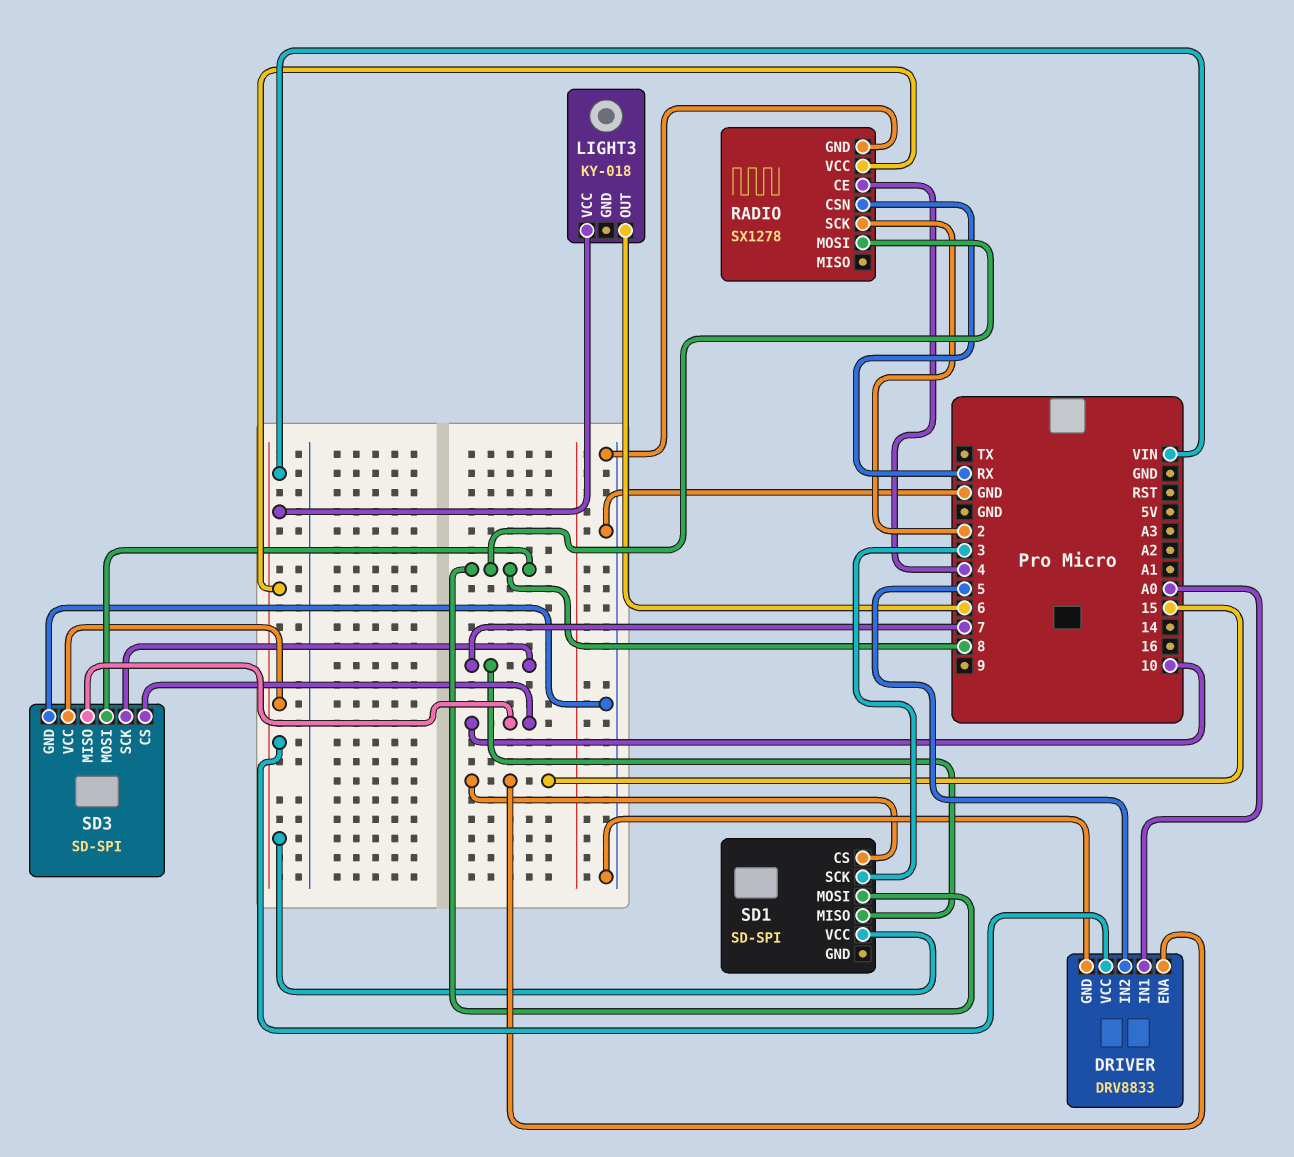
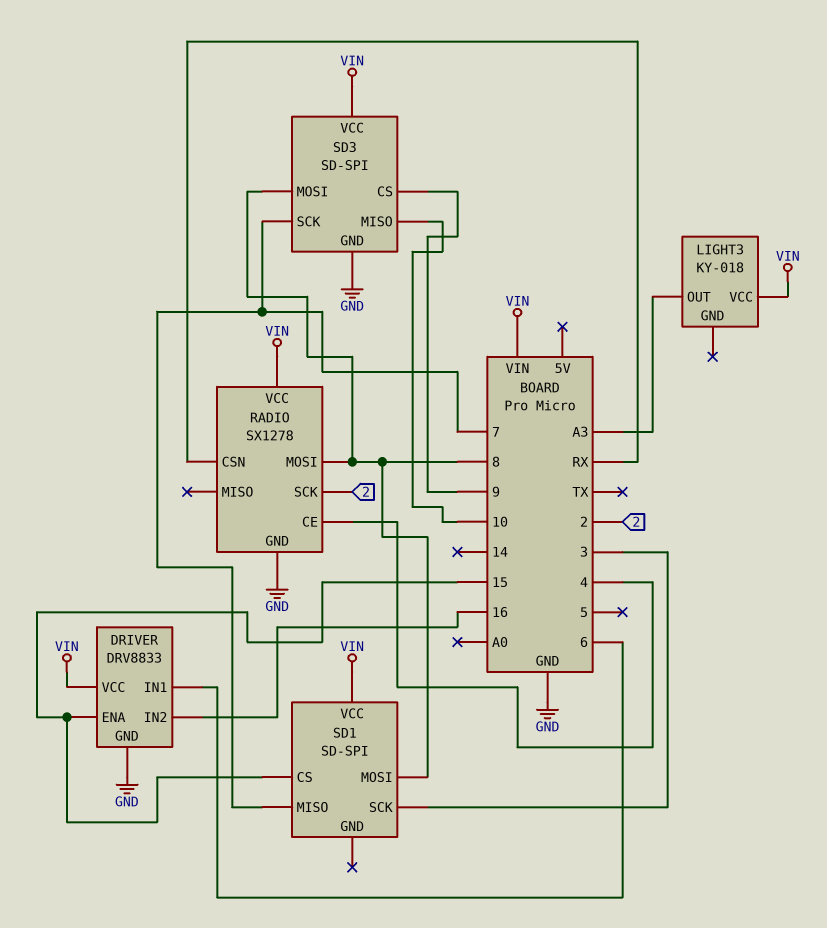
DRIVER pin IN1: A0 -> 6
DRIVER pin IN2: 5 -> 16
LIGHT3 pin OUT: 6 -> A3
SD3 pin CS: 10 -> 9

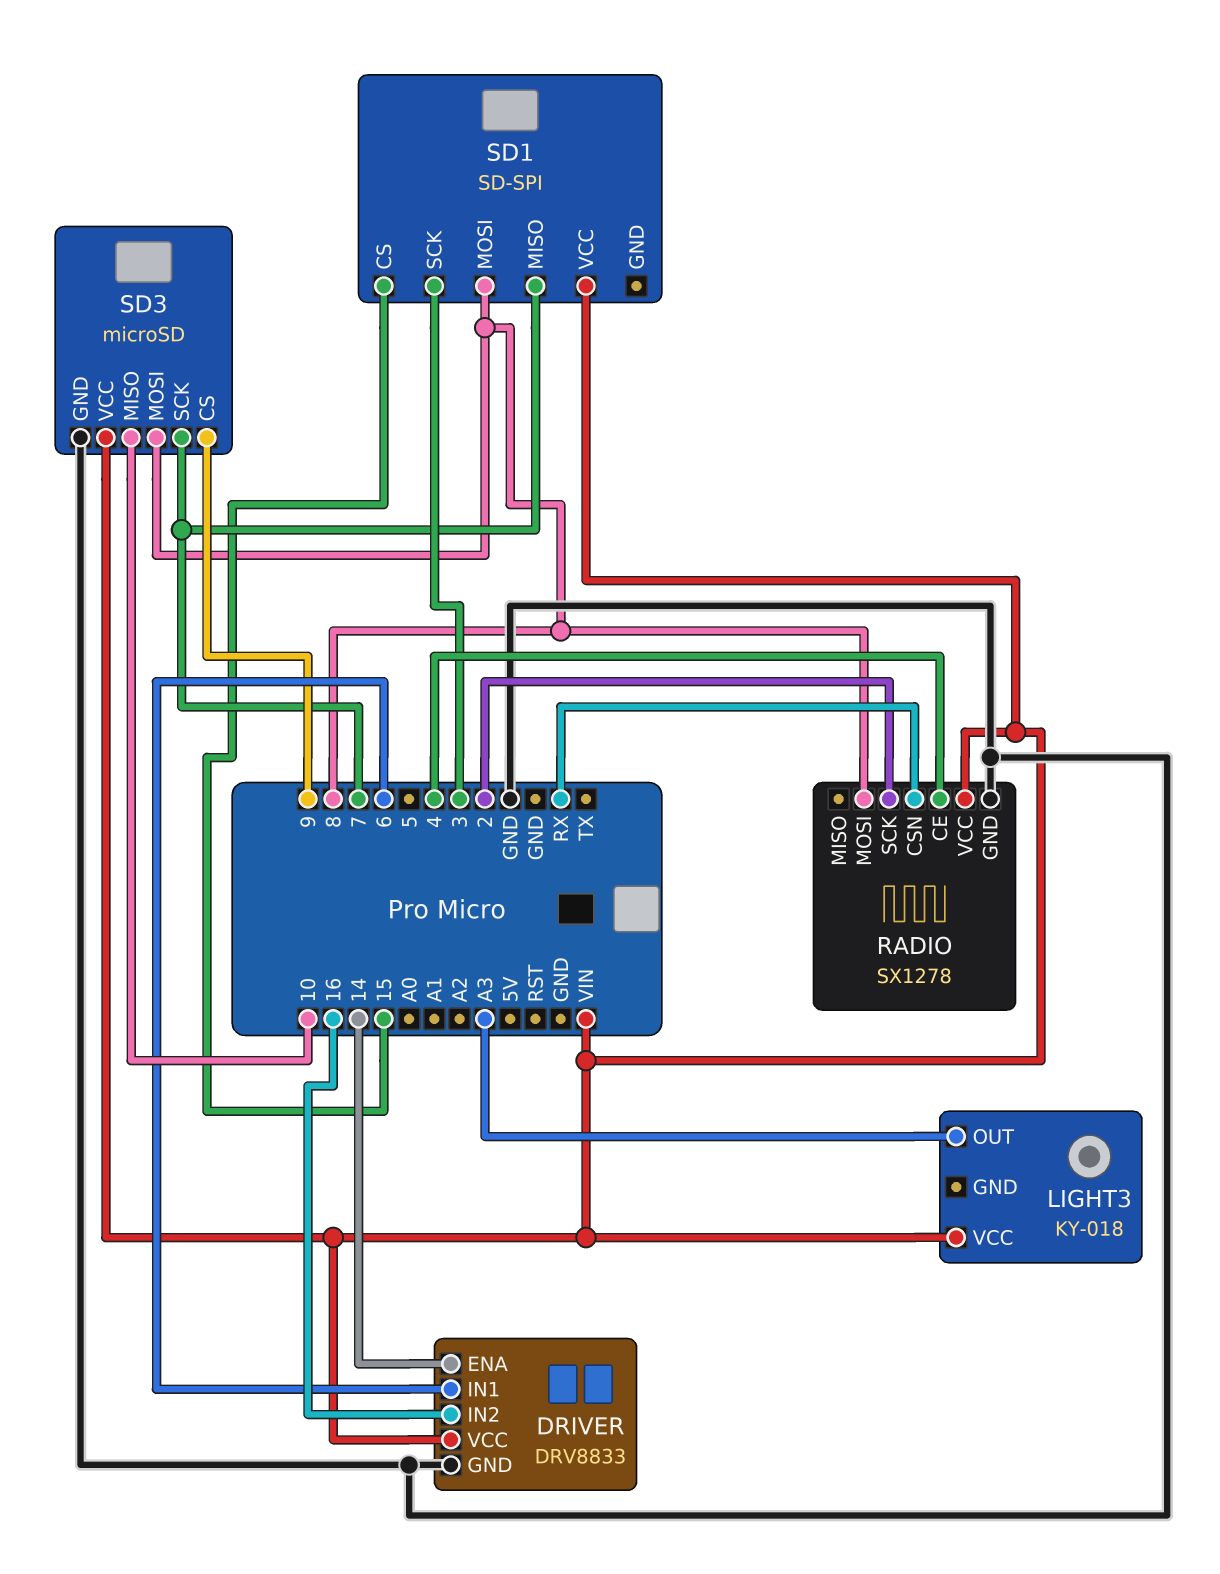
DRIVER pin ENA: 15 -> 14
SD3: SD-SPI -> microSD

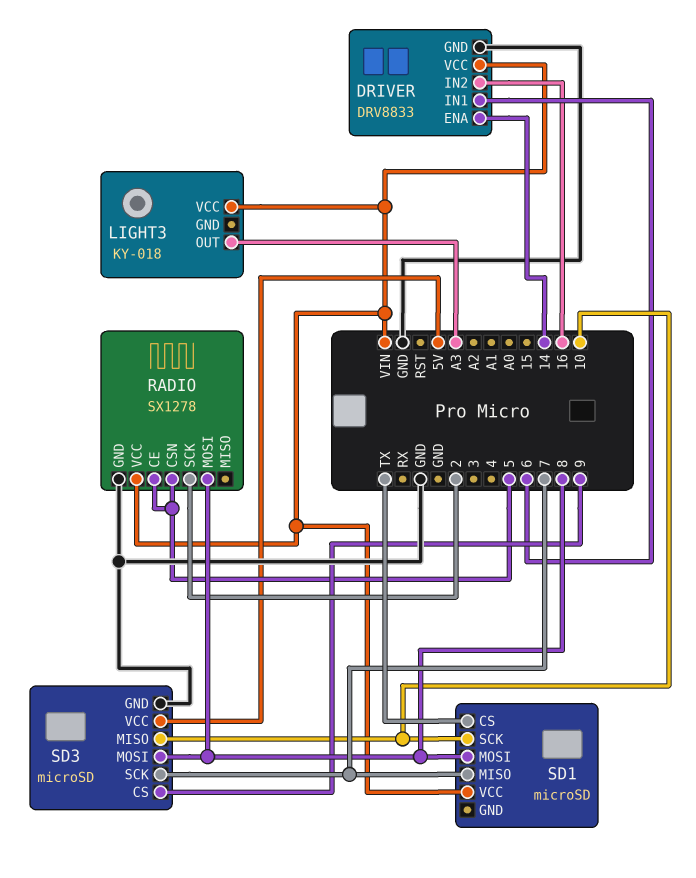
RADIO pin CE: 4 -> 5
RADIO pin CSN: RX -> 5
SD1: SD-SPI -> microSD
SD1 pin CS: 15 -> TX
SD1 pin SCK: 3 -> 10
SD3 pin VCC: VIN -> 5V

